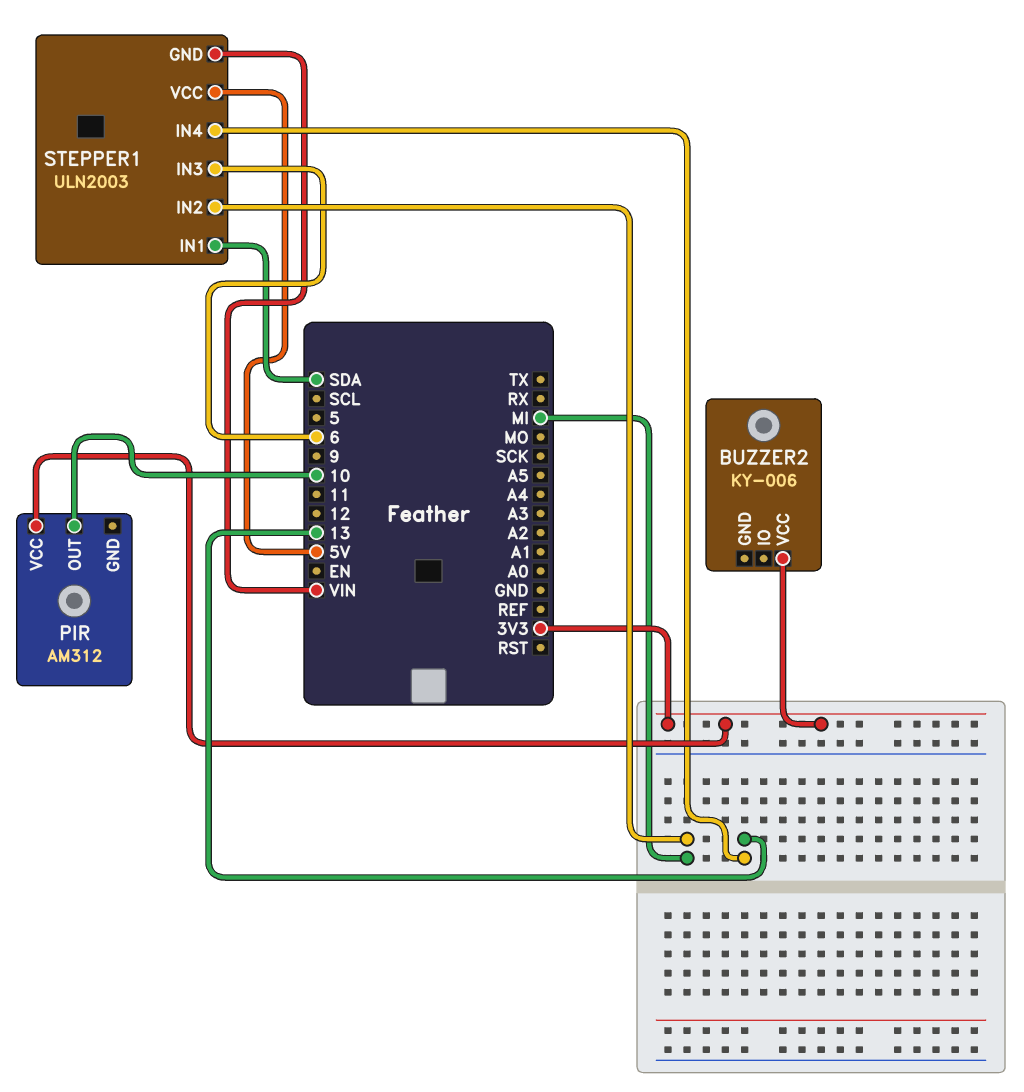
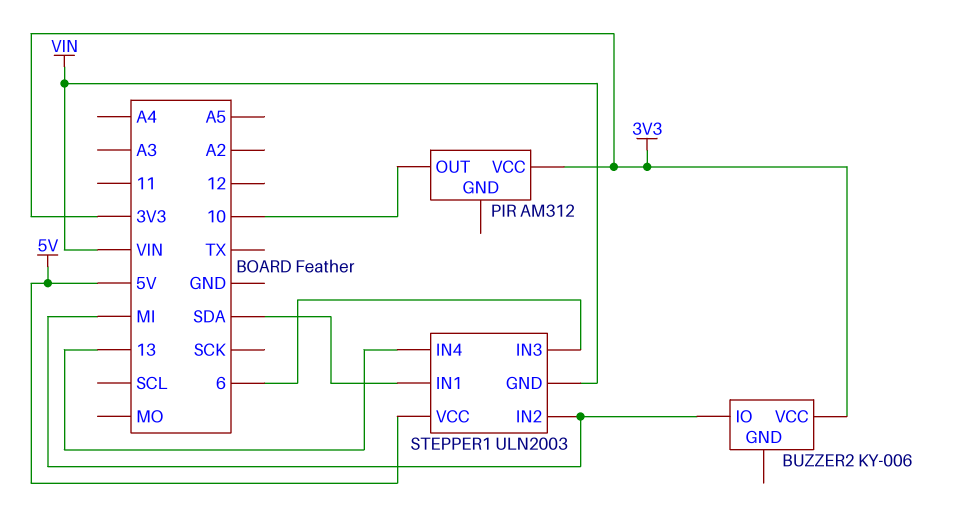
BUZZER2 pin IO: none -> MI

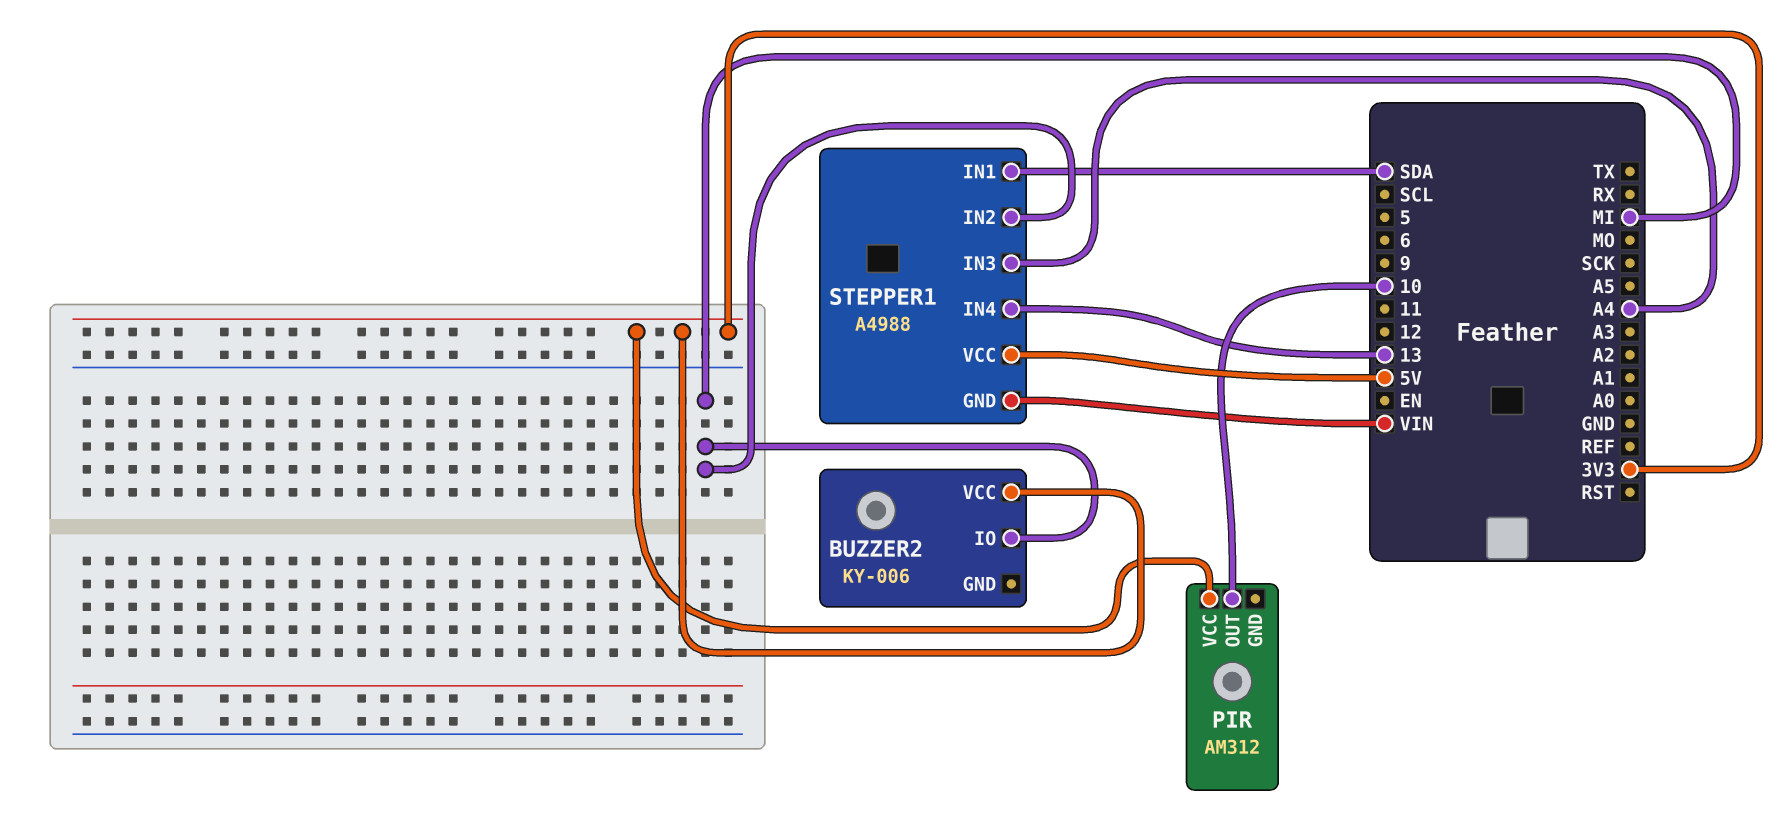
STEPPER1: ULN2003 -> A4988
STEPPER1 pin IN3: 6 -> A4

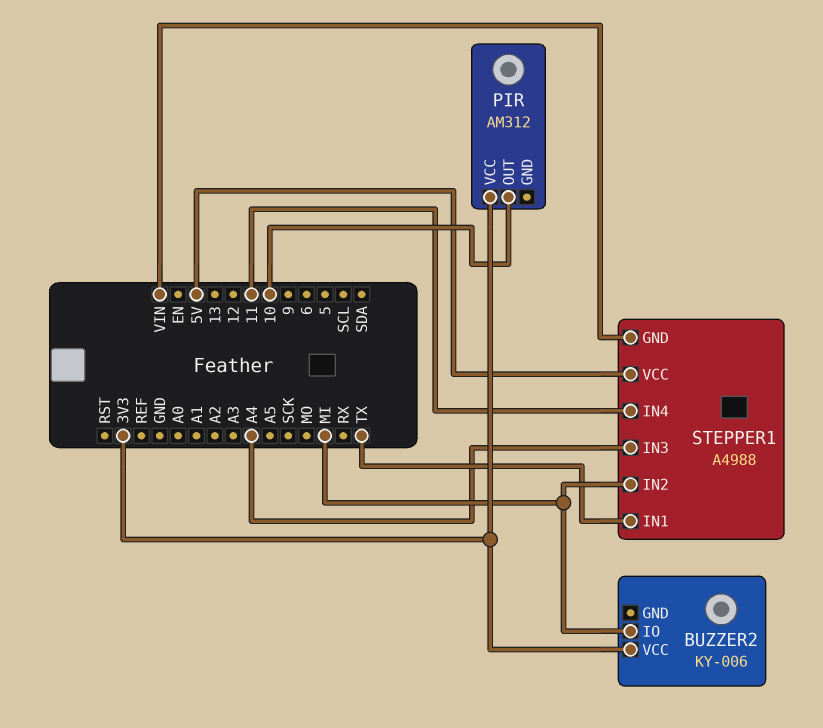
STEPPER1 pin IN1: SDA -> TX
STEPPER1 pin IN4: 13 -> 11

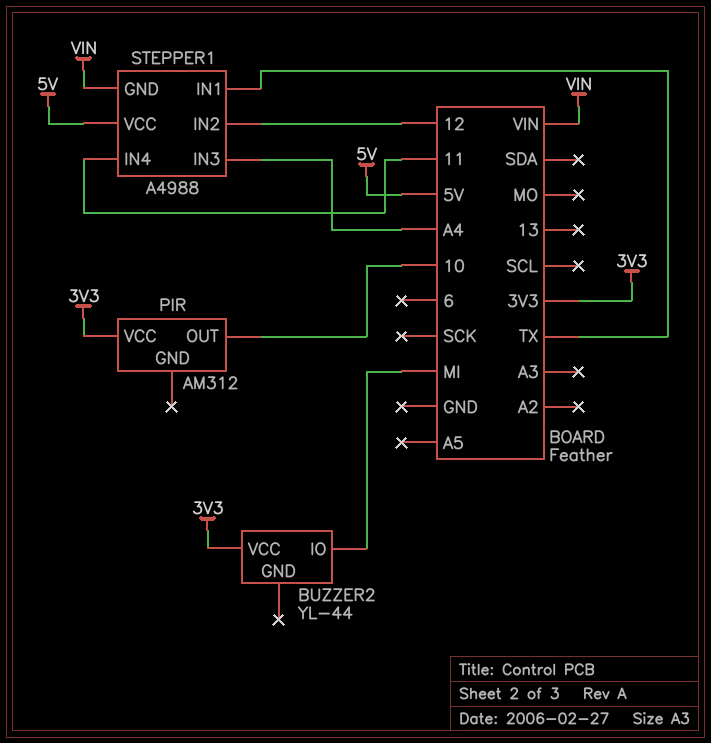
BUZZER2: KY-006 -> YL-44
STEPPER1 pin IN2: MI -> 12

